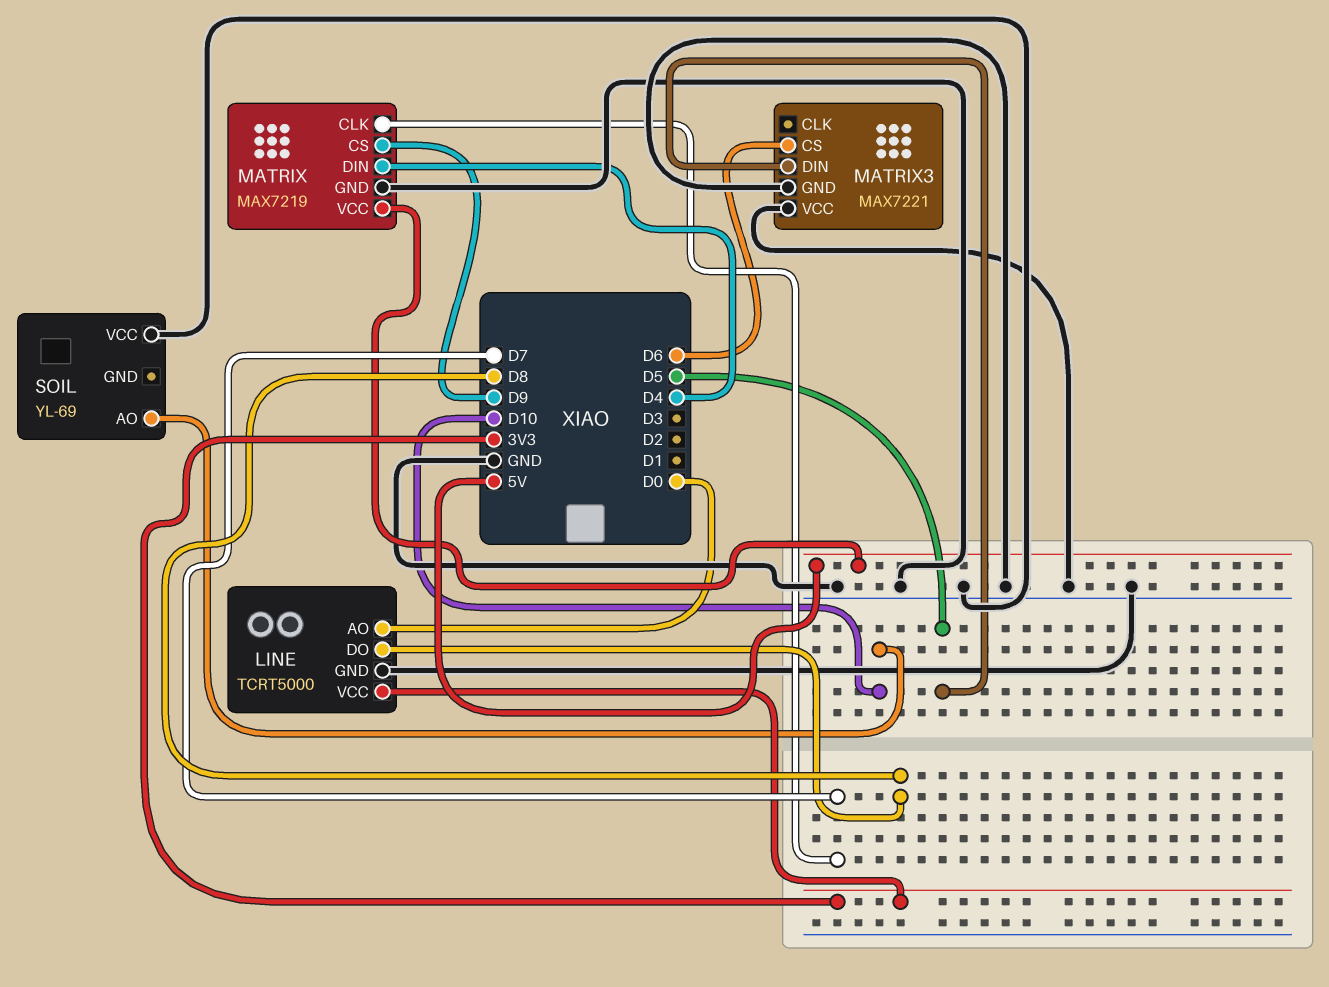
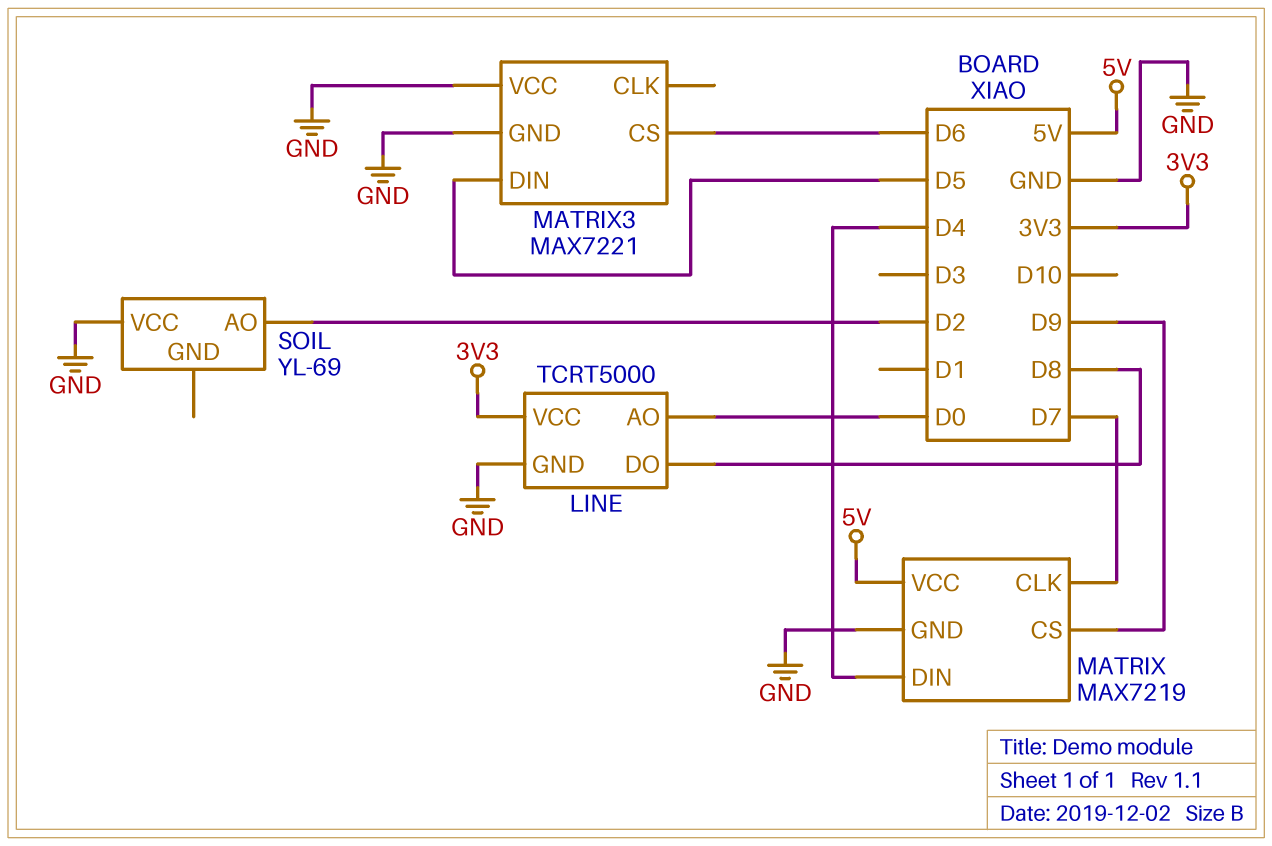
SOIL pin AO: D10 -> D2

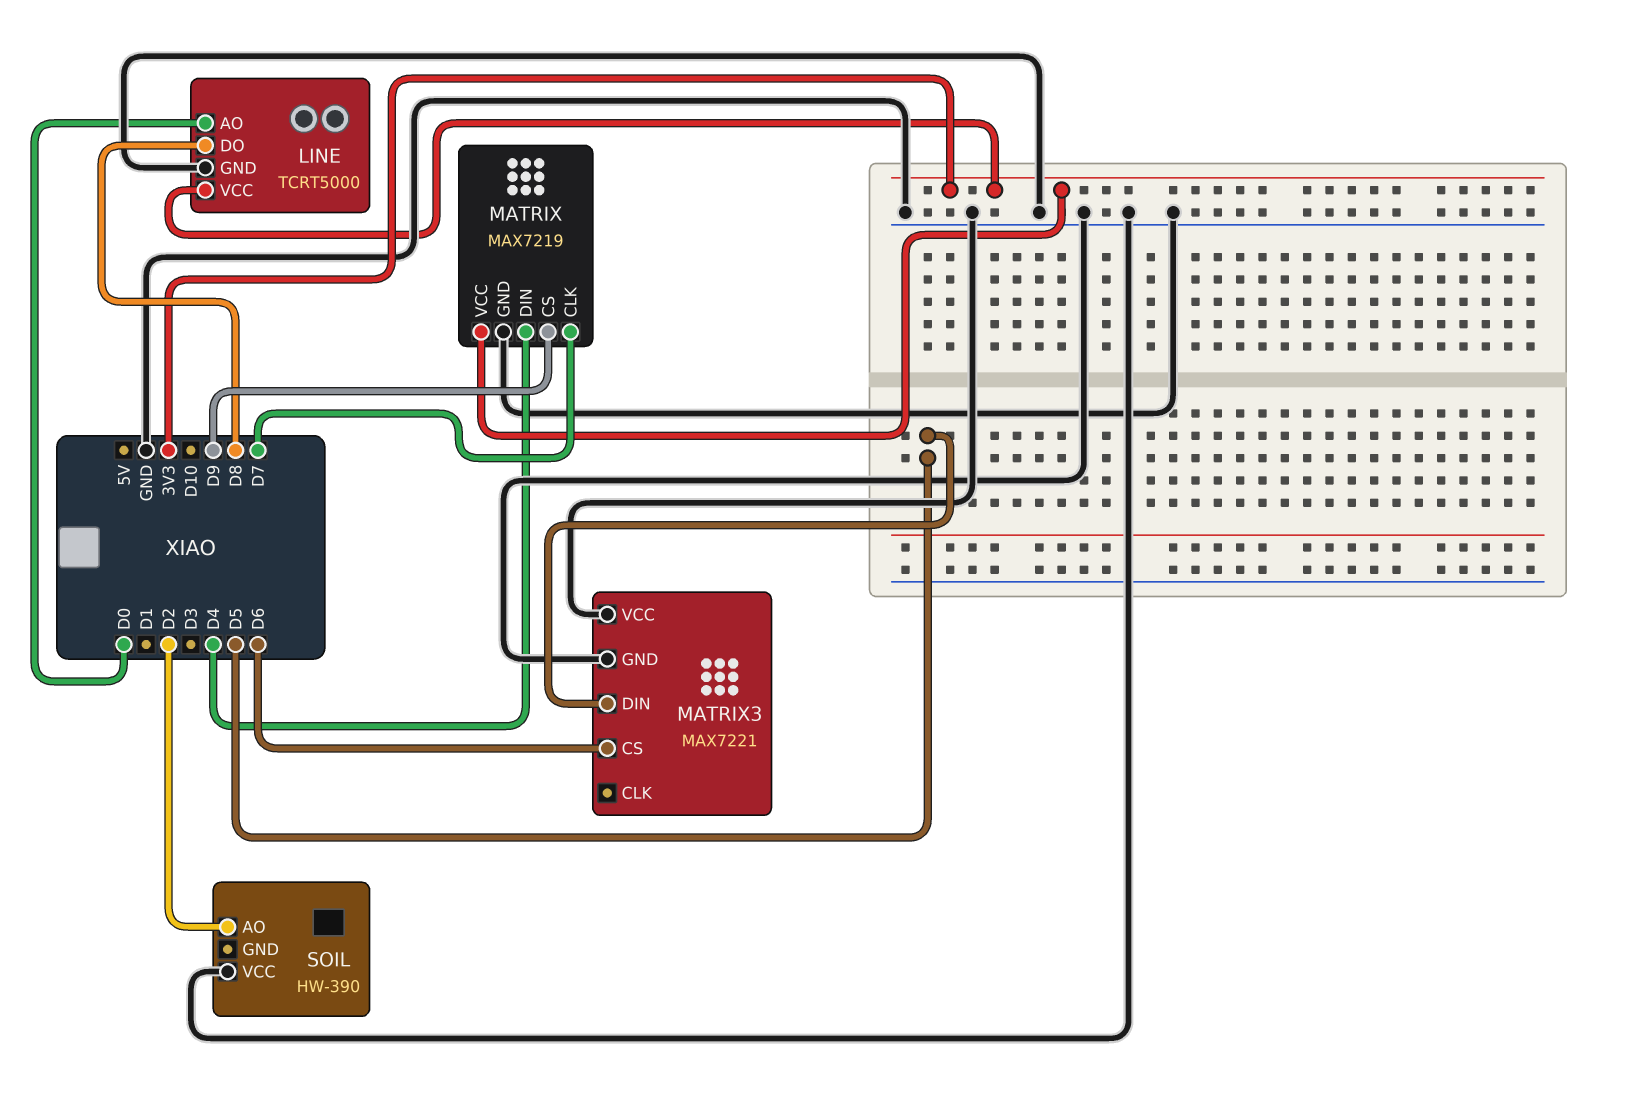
MATRIX pin VCC: 5V -> 3V3
SOIL: YL-69 -> HW-390

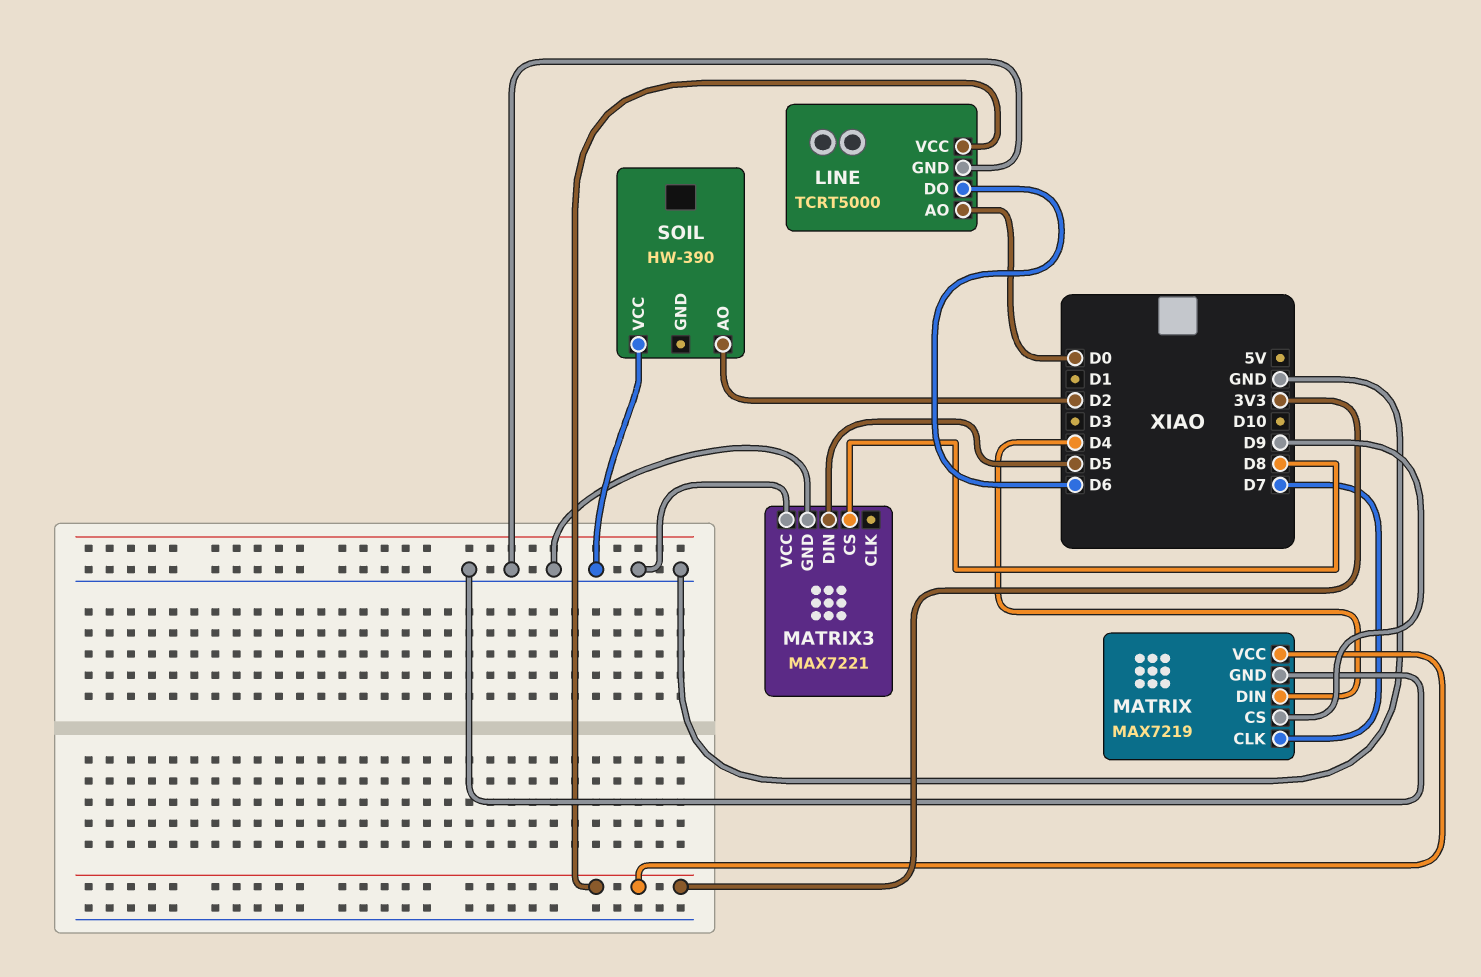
LINE pin DO: D8 -> D6
MATRIX3 pin CS: D6 -> D8

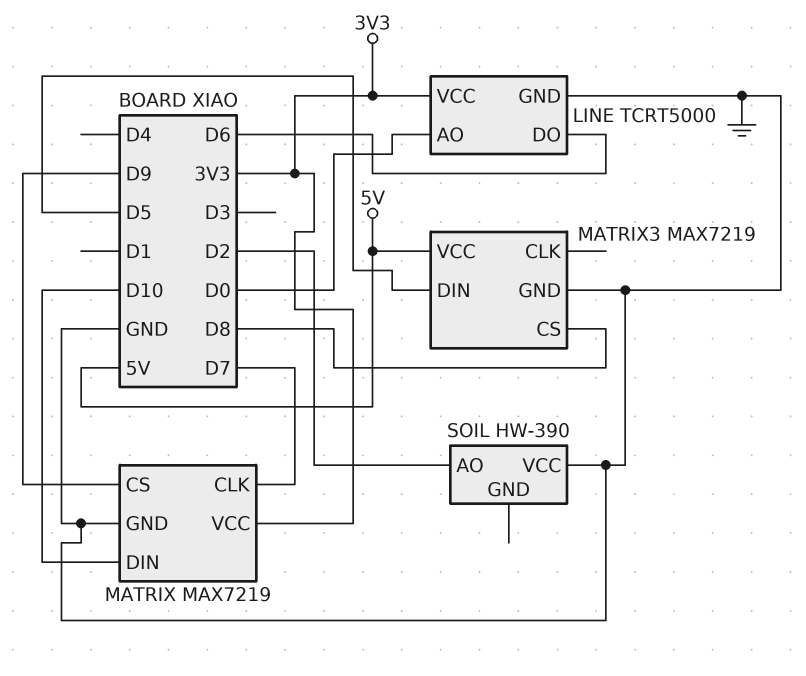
MATRIX pin DIN: D4 -> D10
MATRIX3: MAX7221 -> MAX7219
MATRIX3 pin VCC: GND -> 5V

